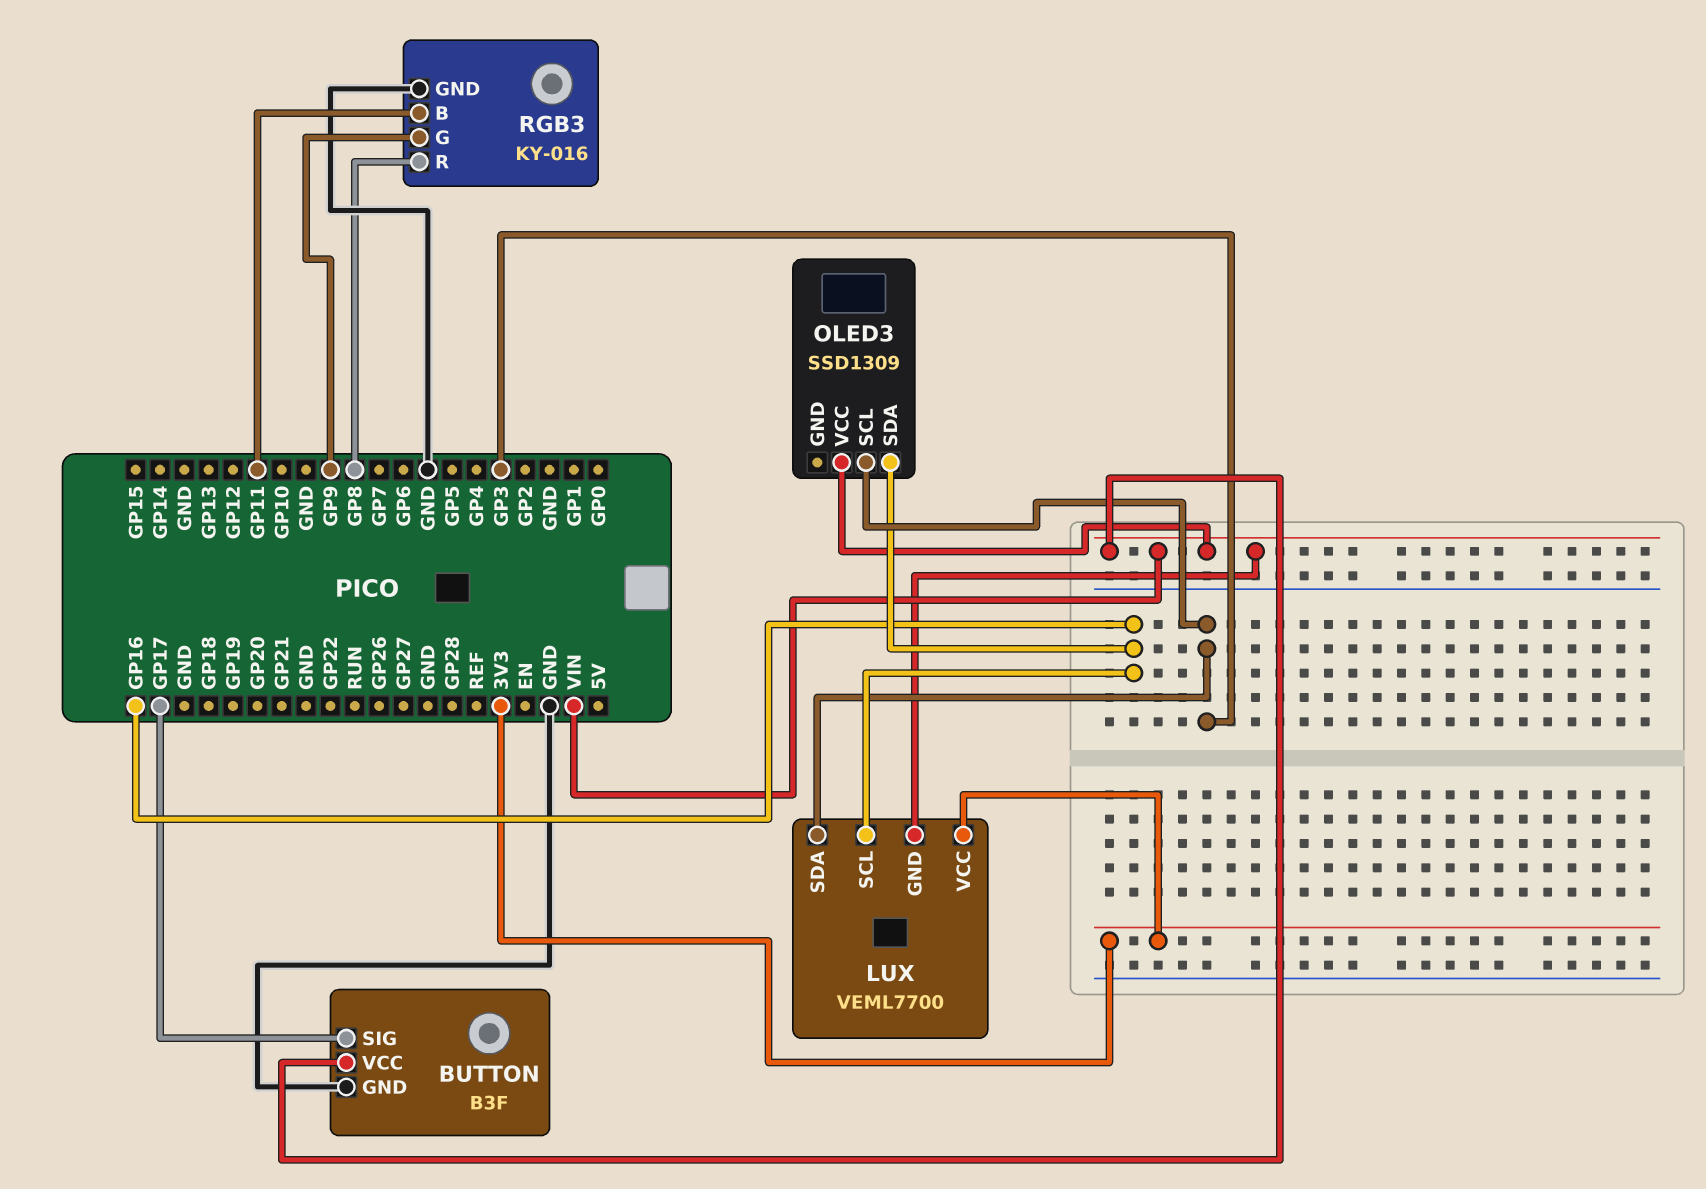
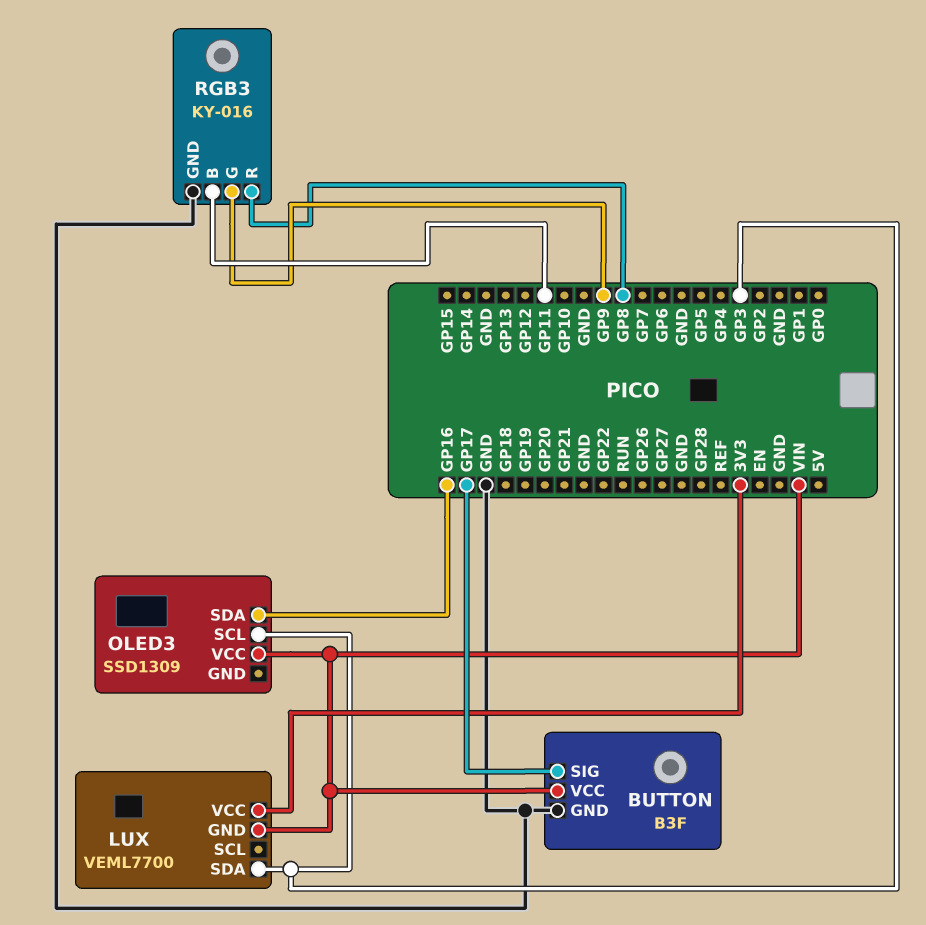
LUX pin SCL: GP16 -> none

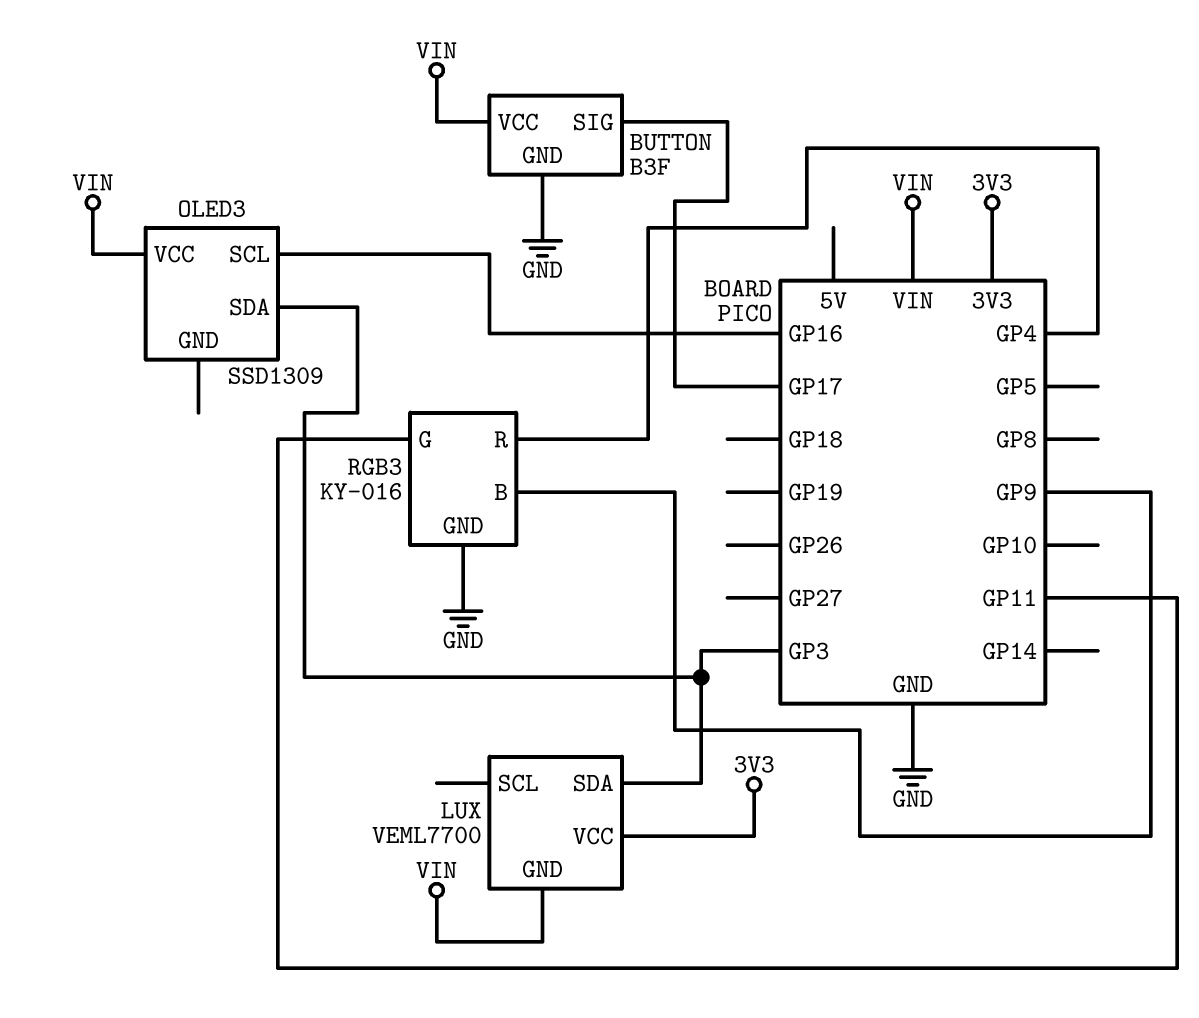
OLED3 pin SCL: GP3 -> GP16
OLED3 pin SDA: GP16 -> GP3
RGB3 pin B: GP11 -> GP9
RGB3 pin G: GP9 -> GP11
RGB3 pin R: GP8 -> GP4

